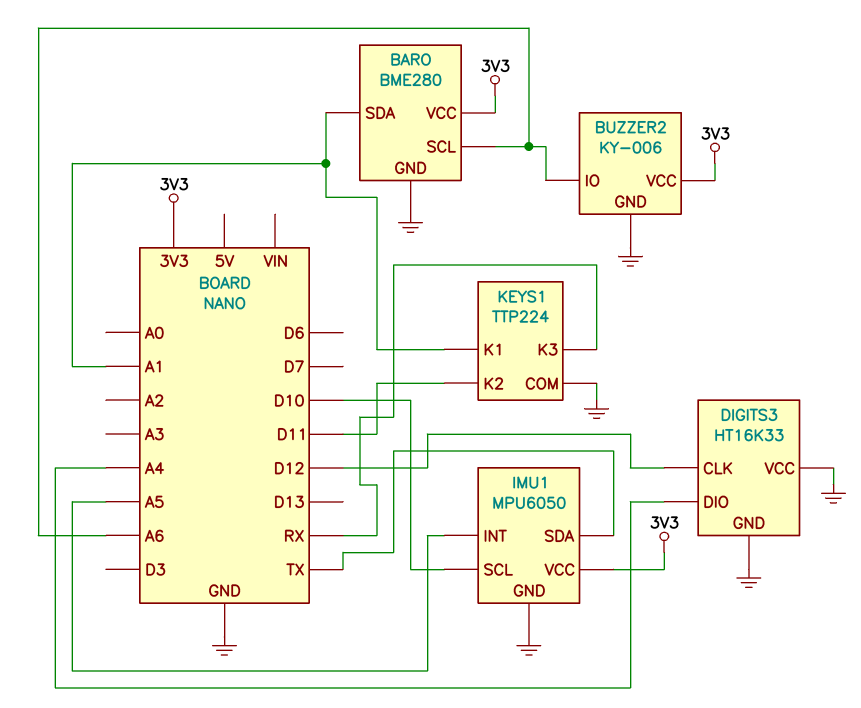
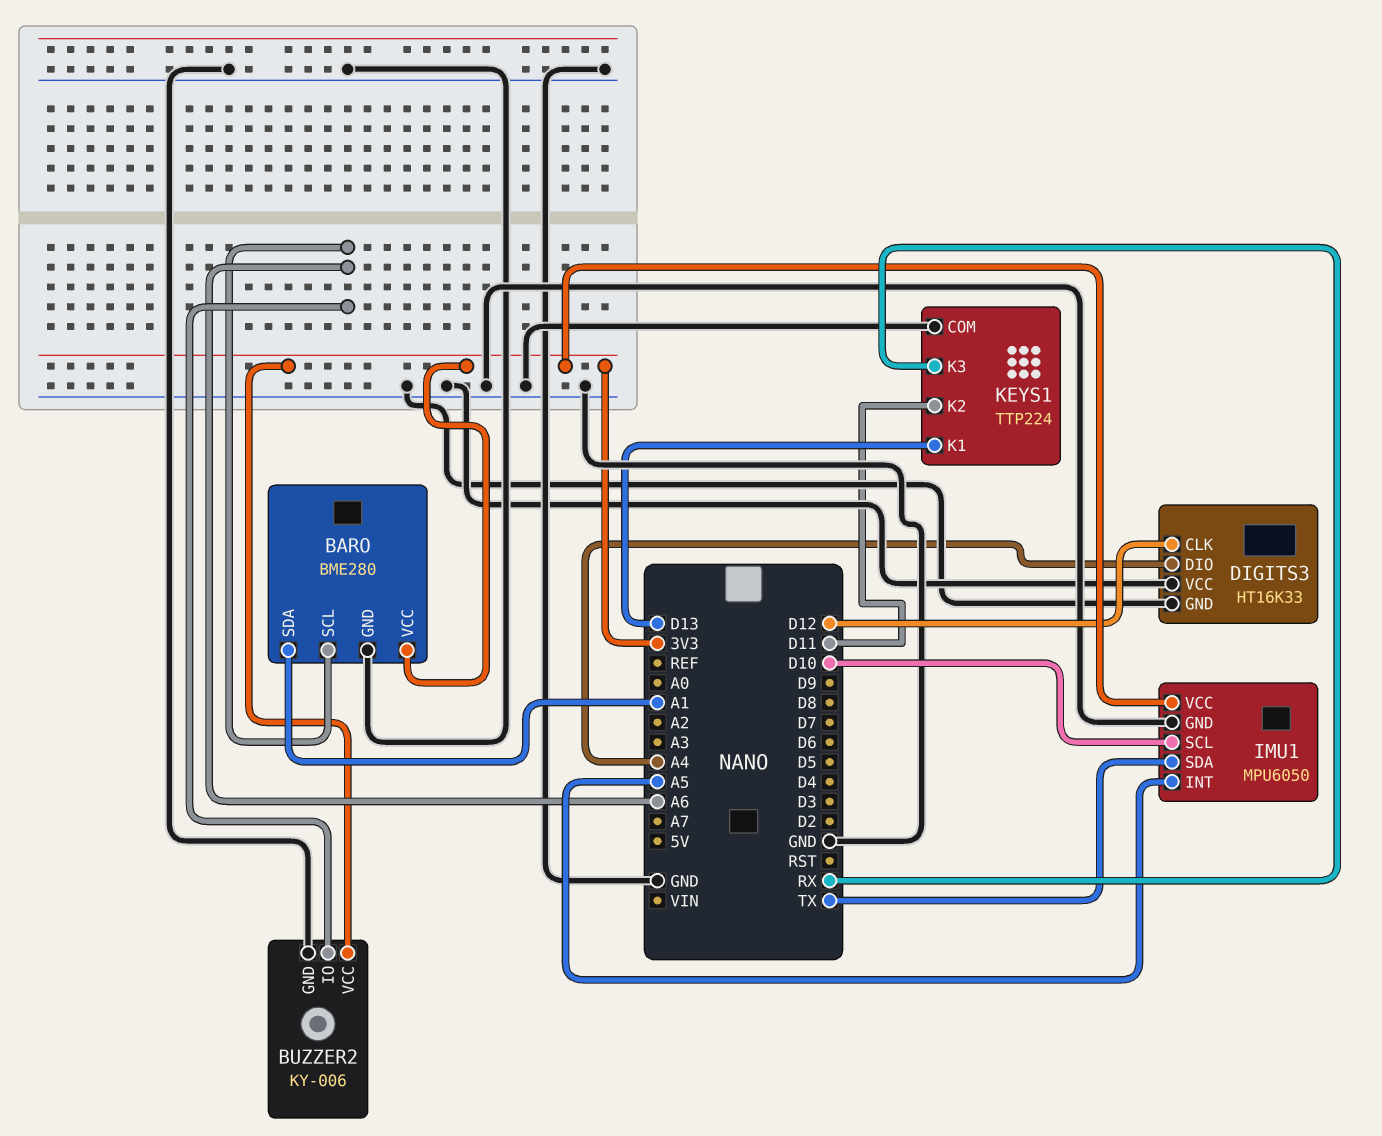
KEYS1 pin K1: A1 -> D13

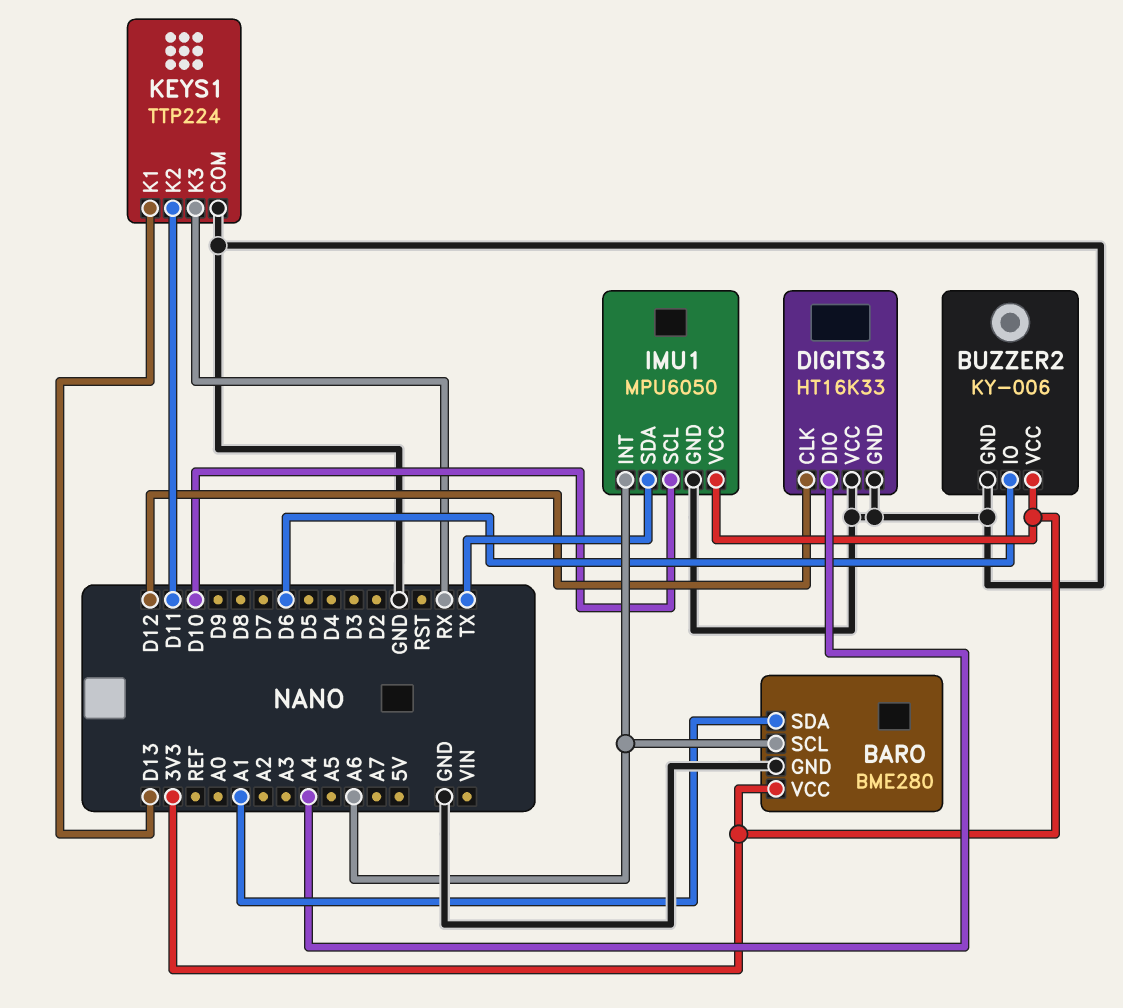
BUZZER2 pin IO: A6 -> D6
IMU1 pin INT: A5 -> A6

